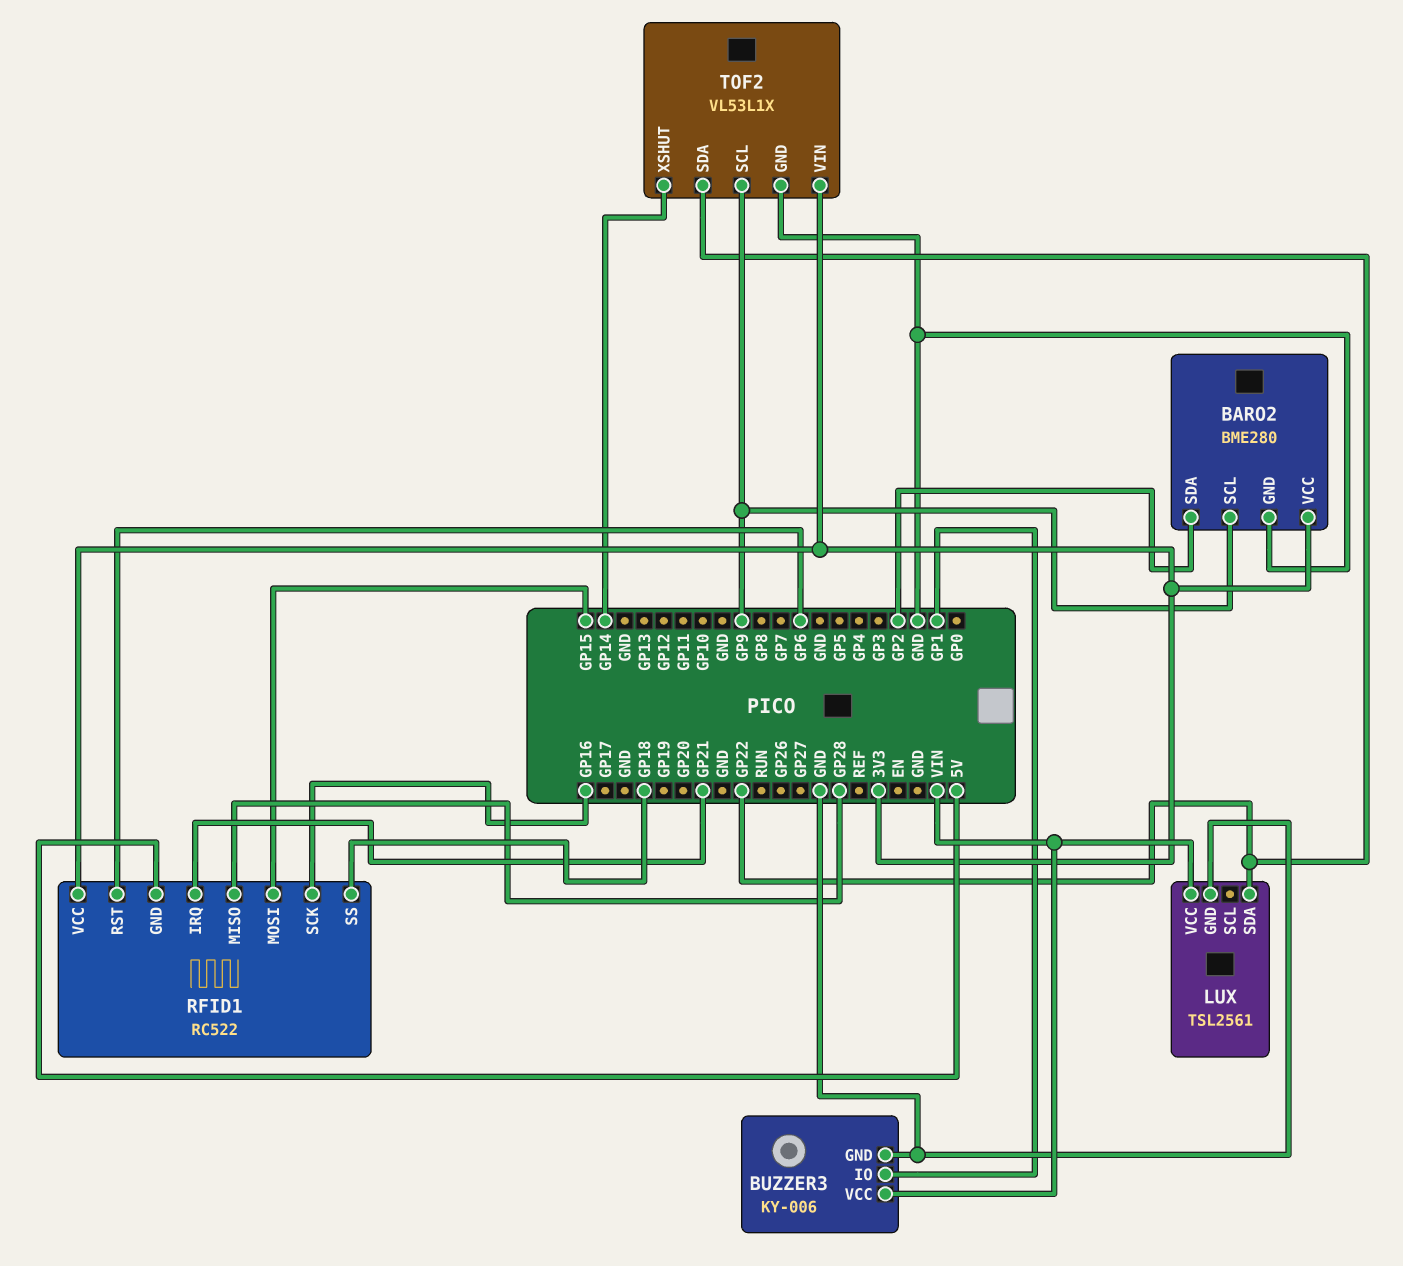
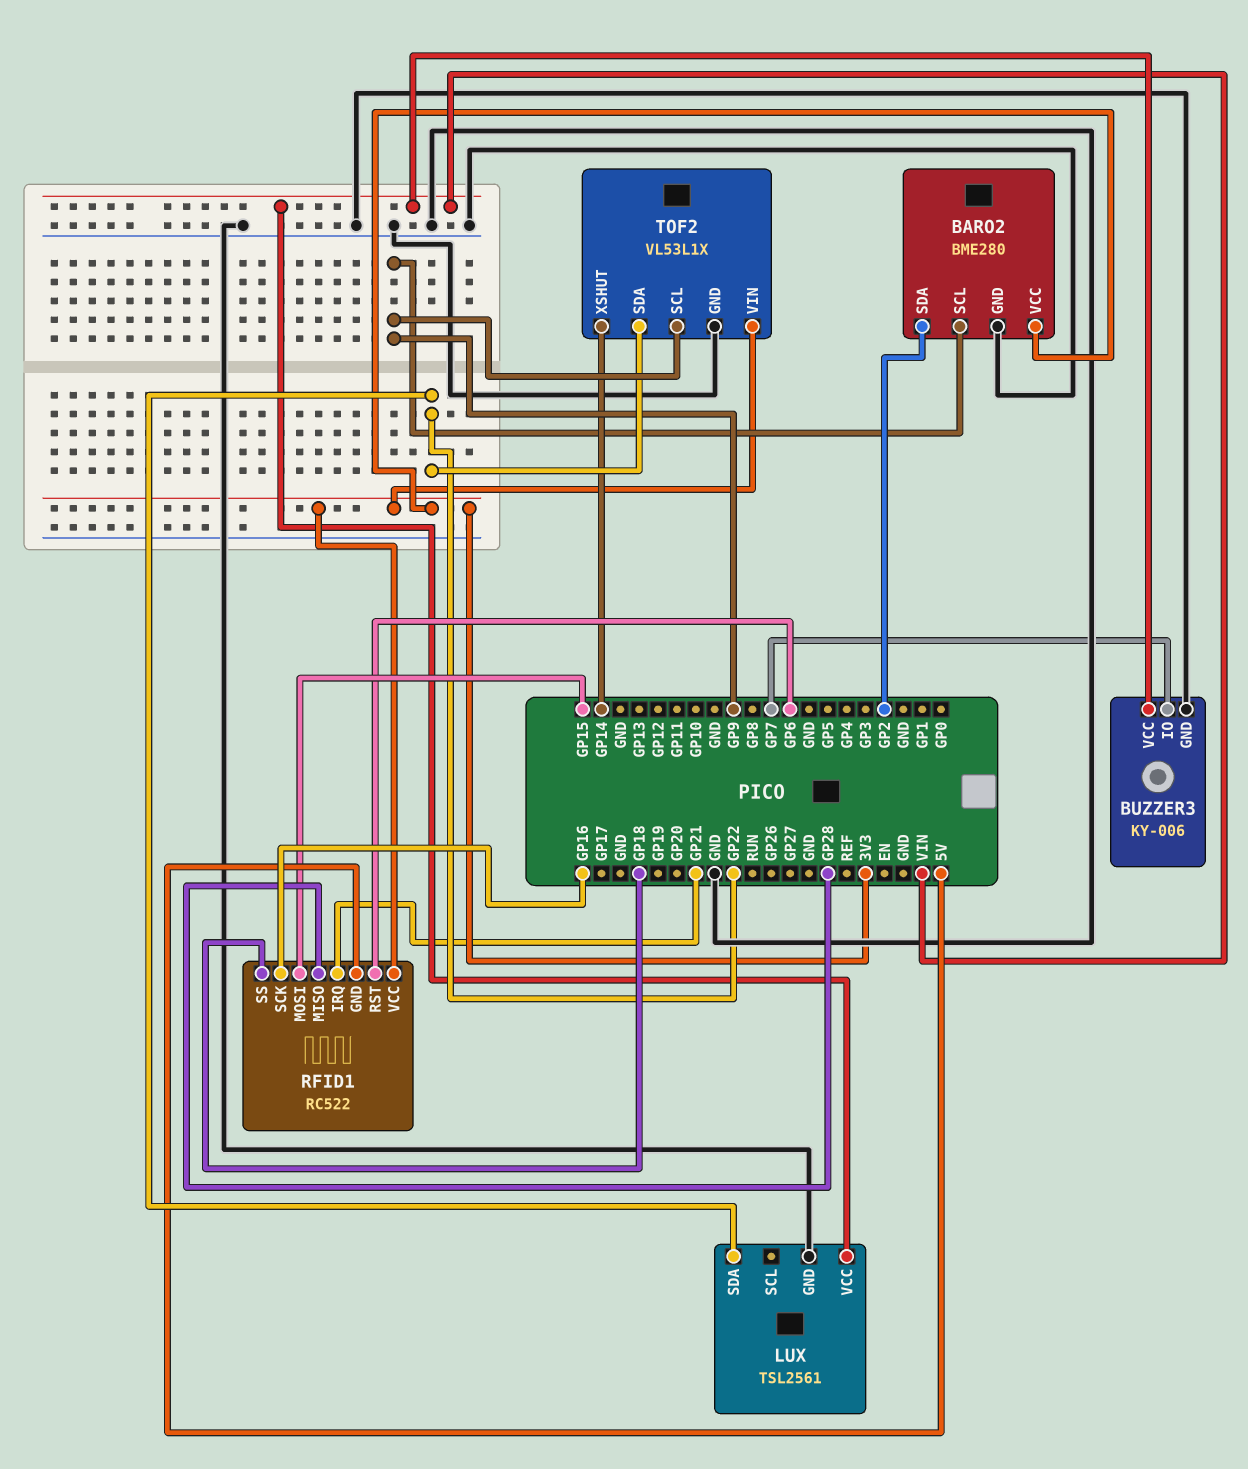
BUZZER3 pin IO: GP1 -> GP7

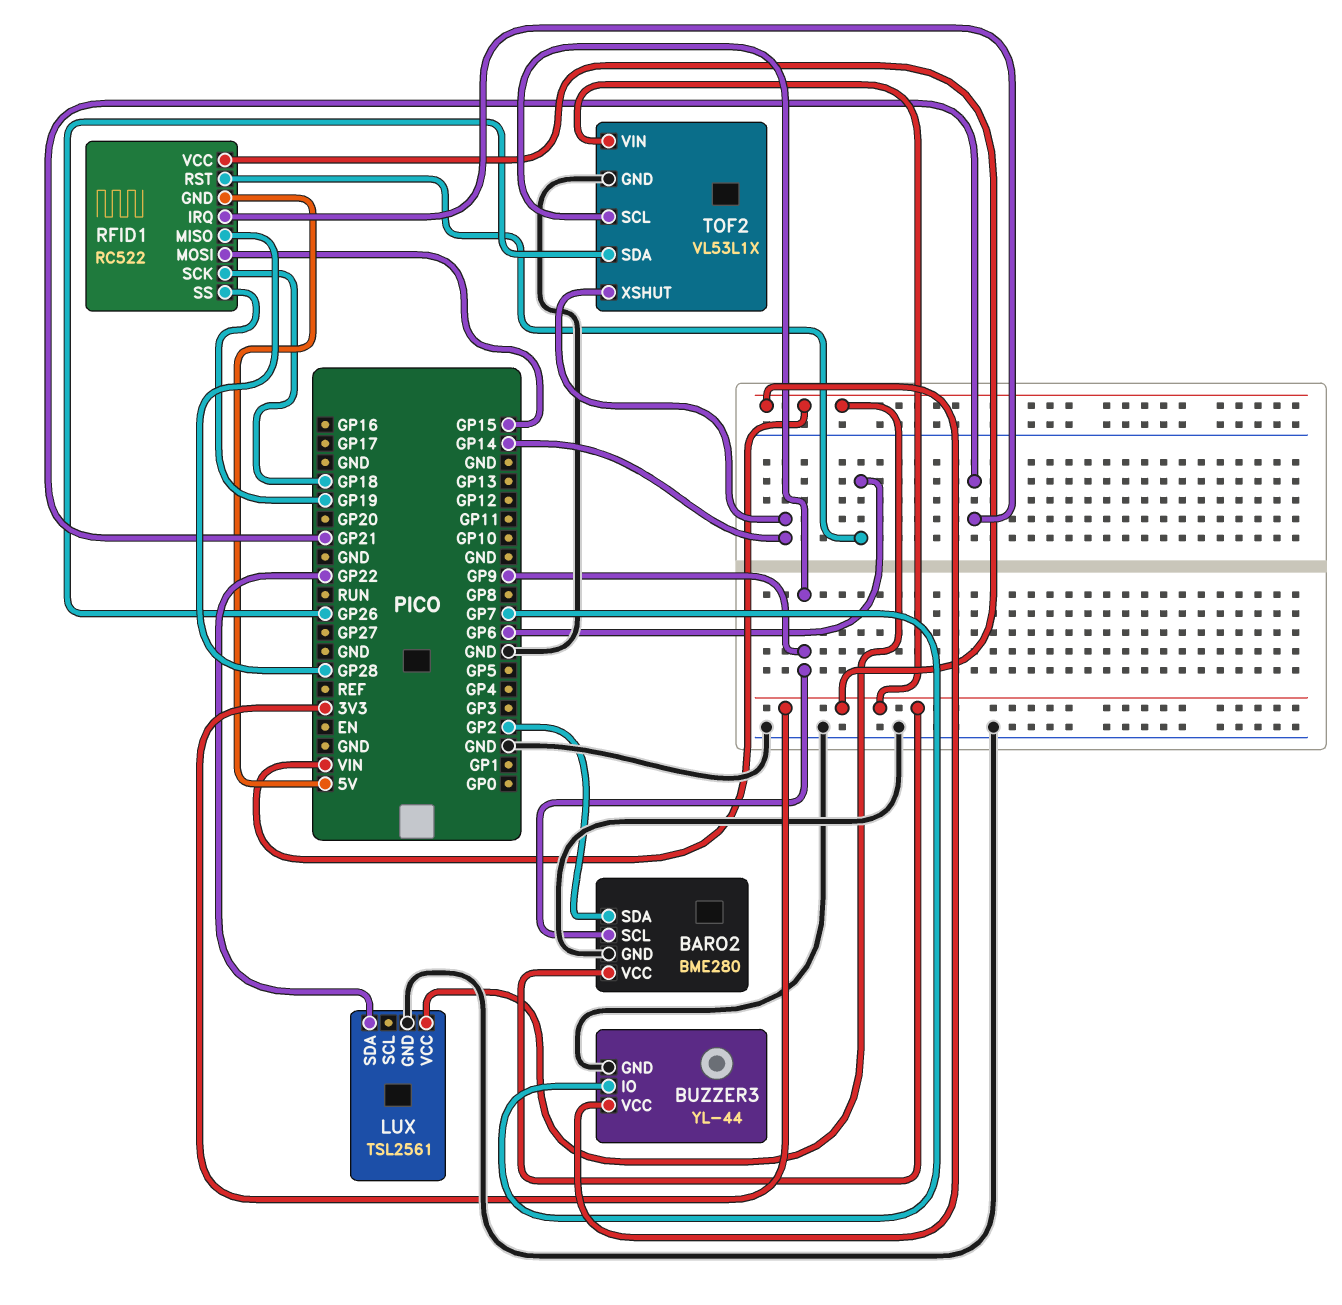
BUZZER3: KY-006 -> YL-44
RFID1 pin SCK: GP16 -> GP18
RFID1 pin SS: GP18 -> GP19
TOF2 pin SDA: GP22 -> GP26

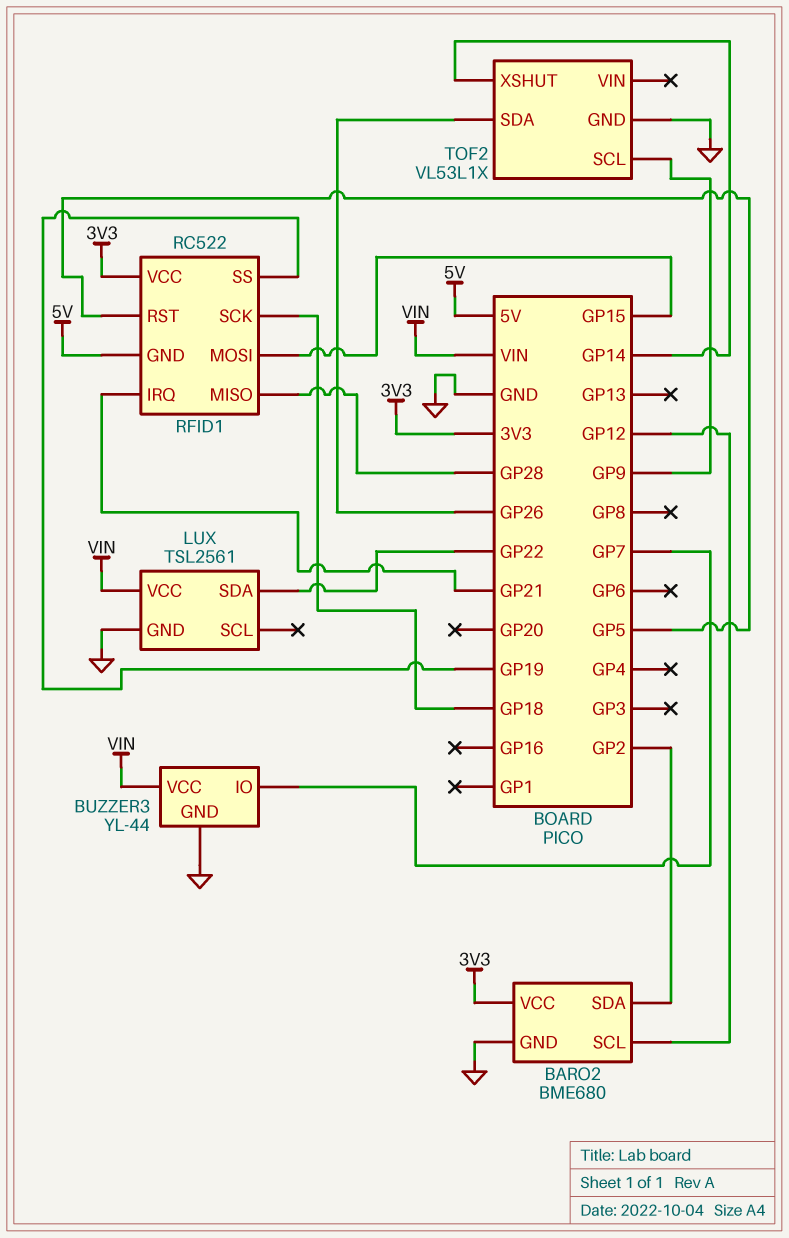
BARO2: BME280 -> BME680
BARO2 pin SCL: GP9 -> GP12
RFID1 pin RST: GP6 -> GP5
TOF2 pin VIN: 3V3 -> none

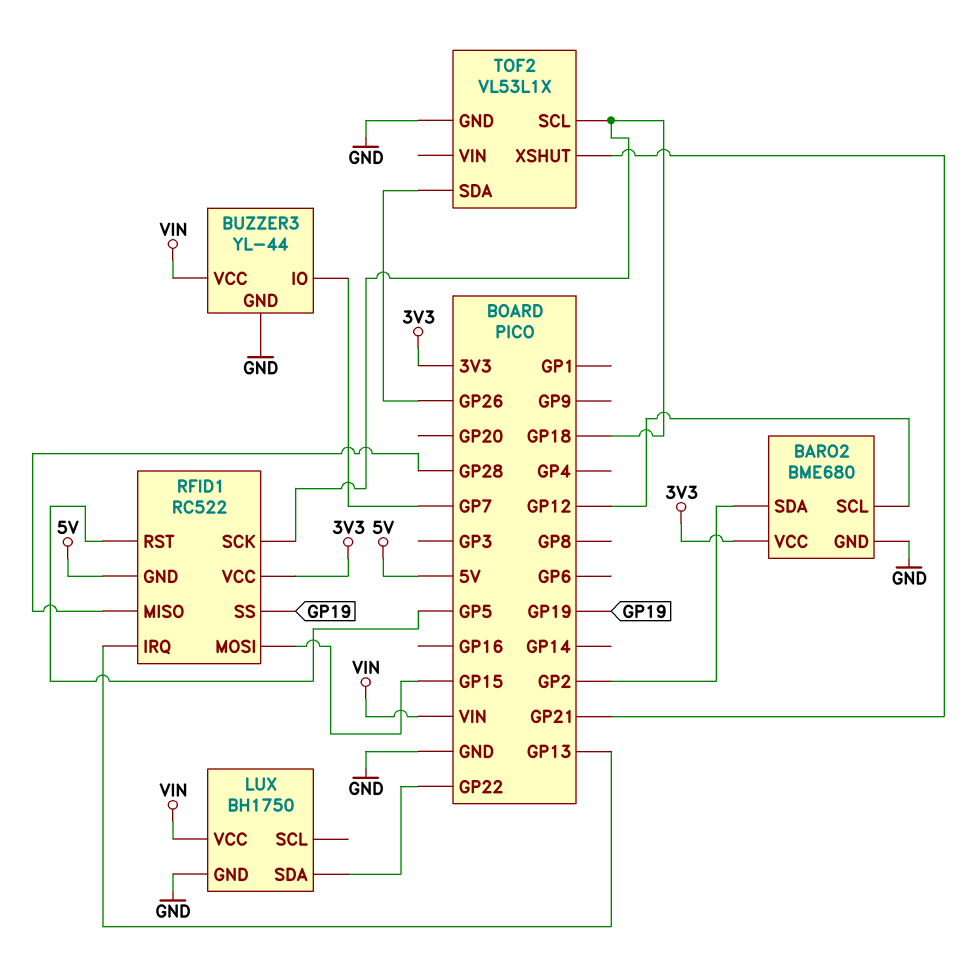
LUX: TSL2561 -> BH1750
RFID1 pin IRQ: GP21 -> GP13
TOF2 pin SCL: GP9 -> GP18
TOF2 pin XSHUT: GP14 -> GP21

